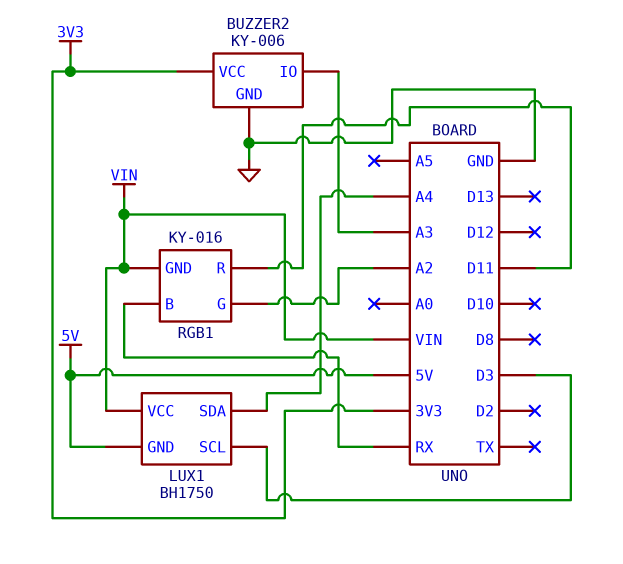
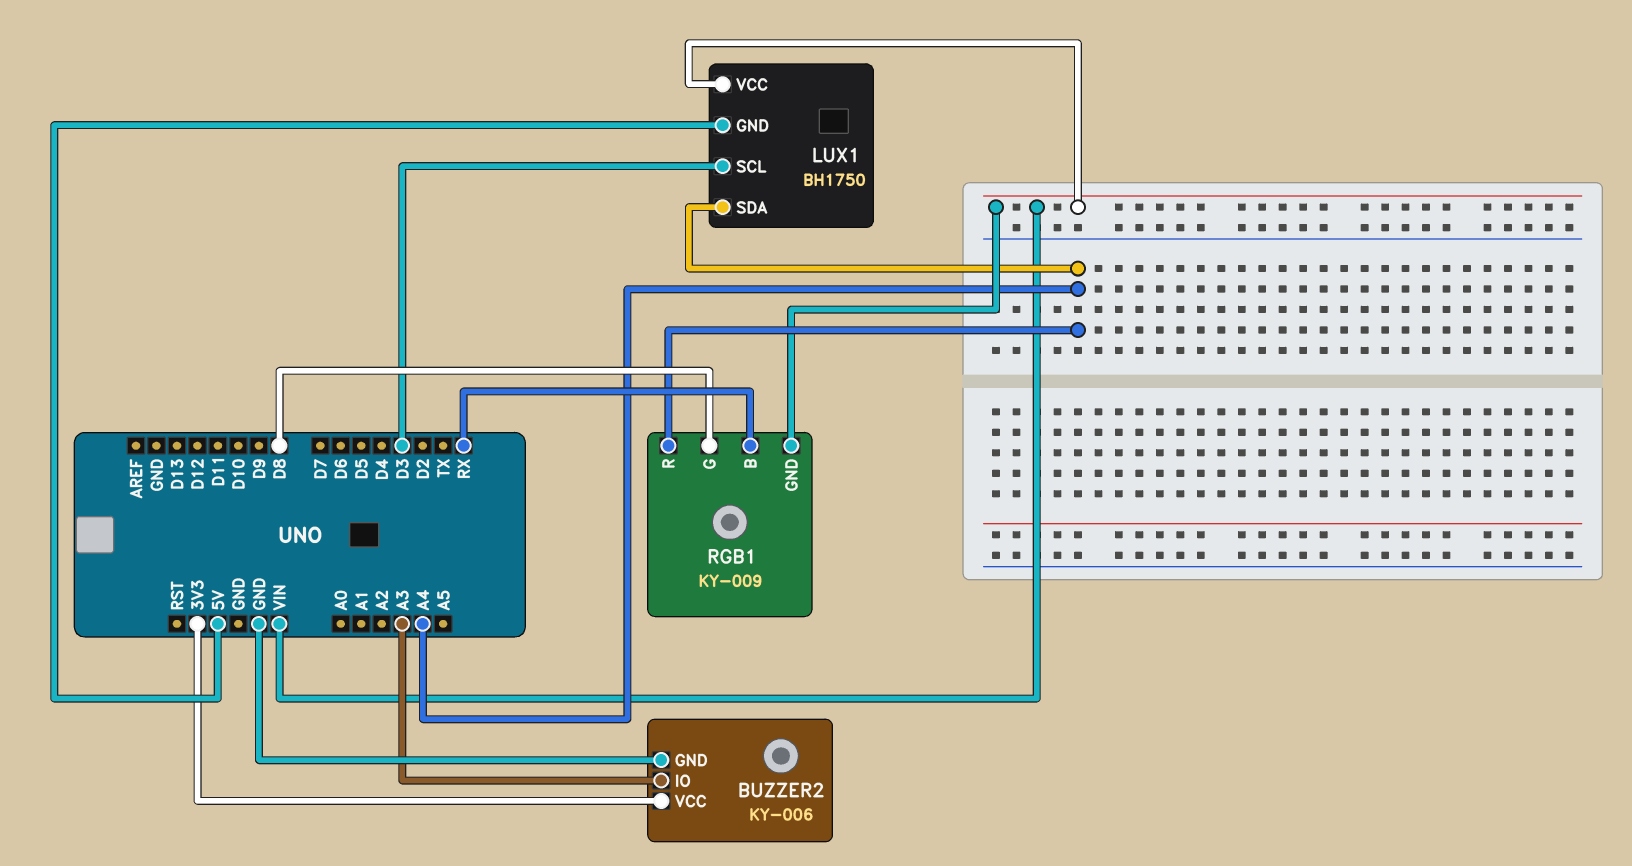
RGB1: KY-016 -> KY-009
RGB1 pin G: A2 -> D8
RGB1 pin R: D11 -> A4

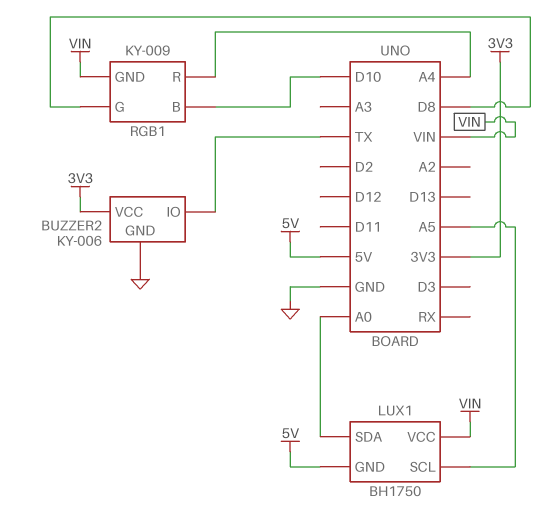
BUZZER2 pin IO: A3 -> TX
LUX1 pin SCL: D3 -> A5
LUX1 pin SDA: A4 -> A0
RGB1 pin B: RX -> D10

